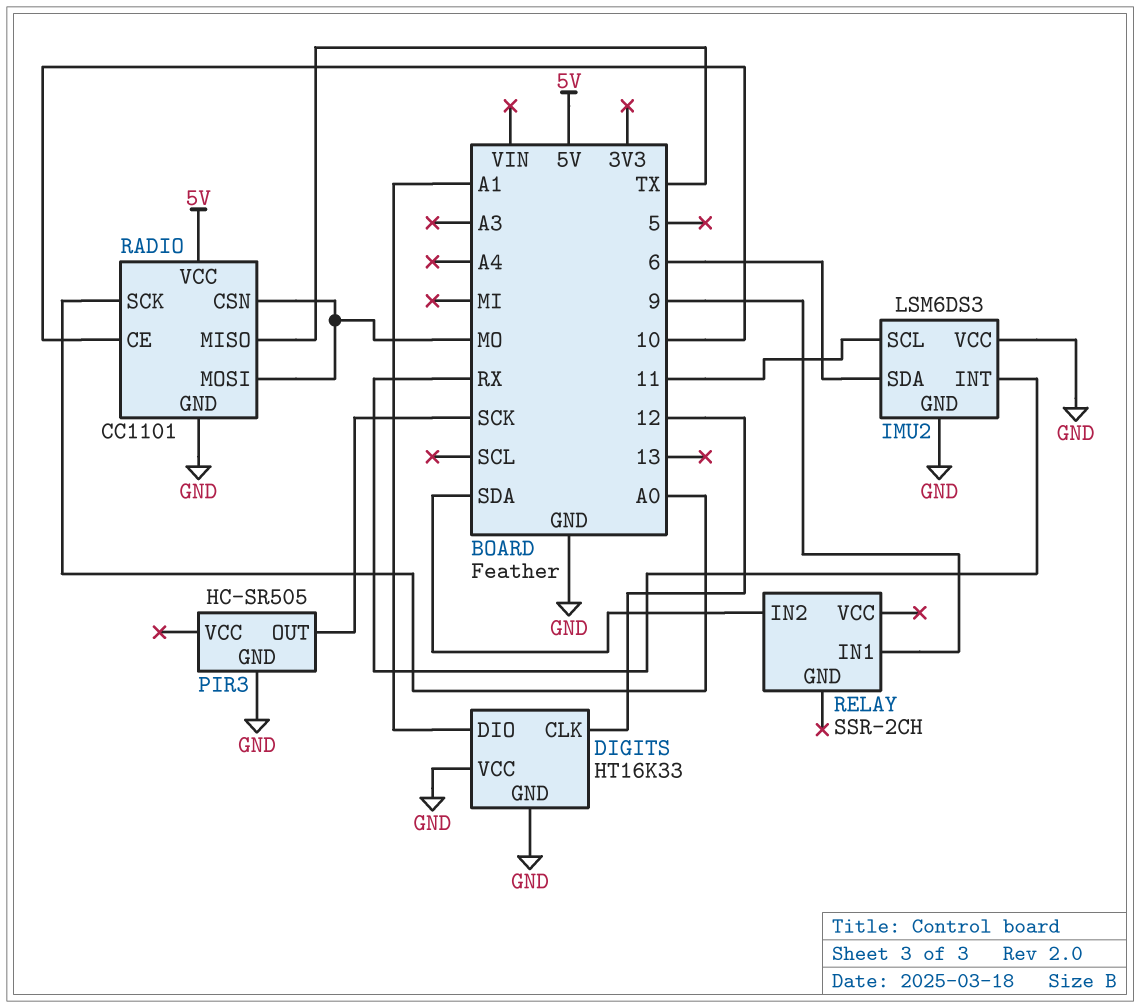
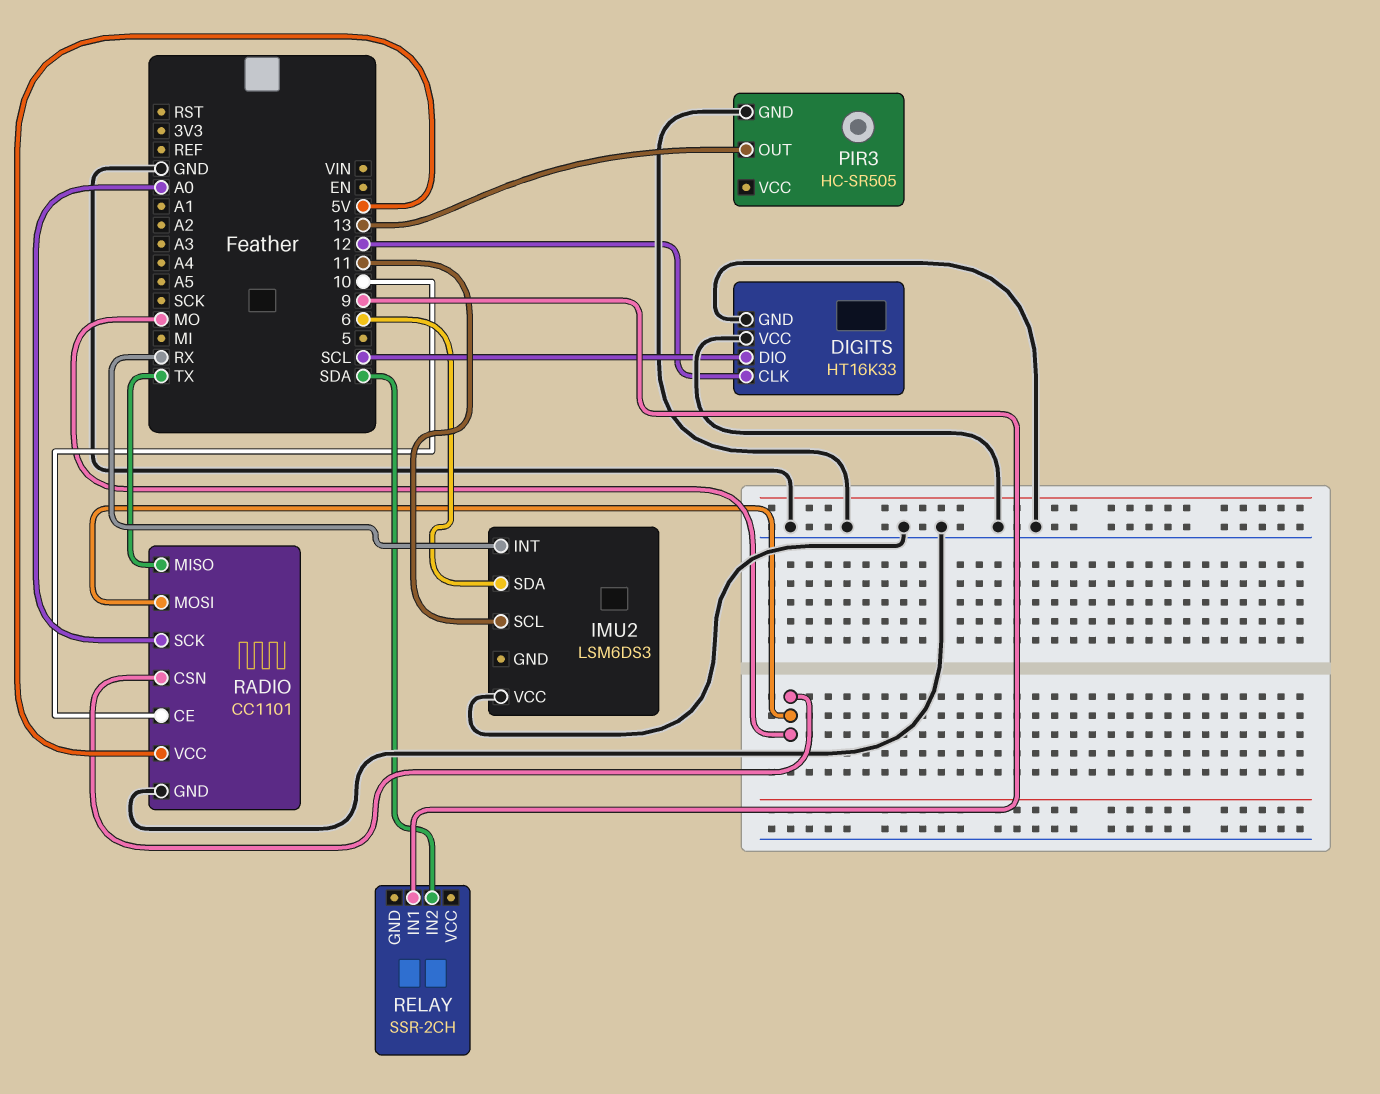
DIGITS pin DIO: A1 -> SCL
IMU2 pin GND: GND -> none
PIR3 pin OUT: SCK -> 13

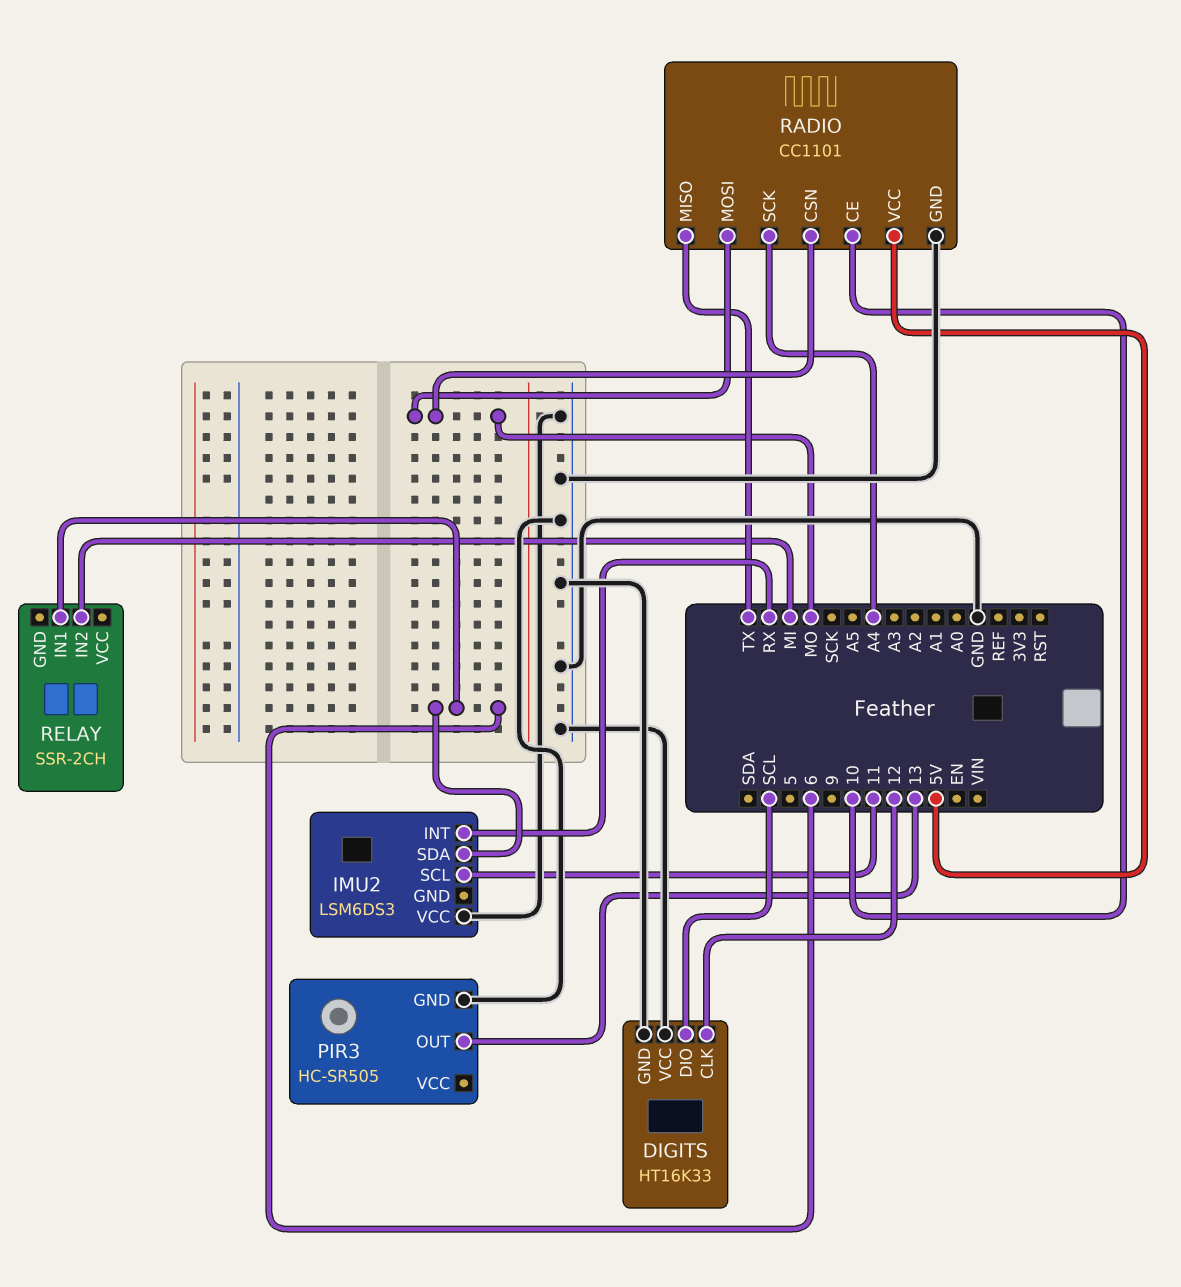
RADIO pin SCK: A0 -> A4
RELAY pin IN1: 9 -> 6
RELAY pin IN2: SDA -> MI

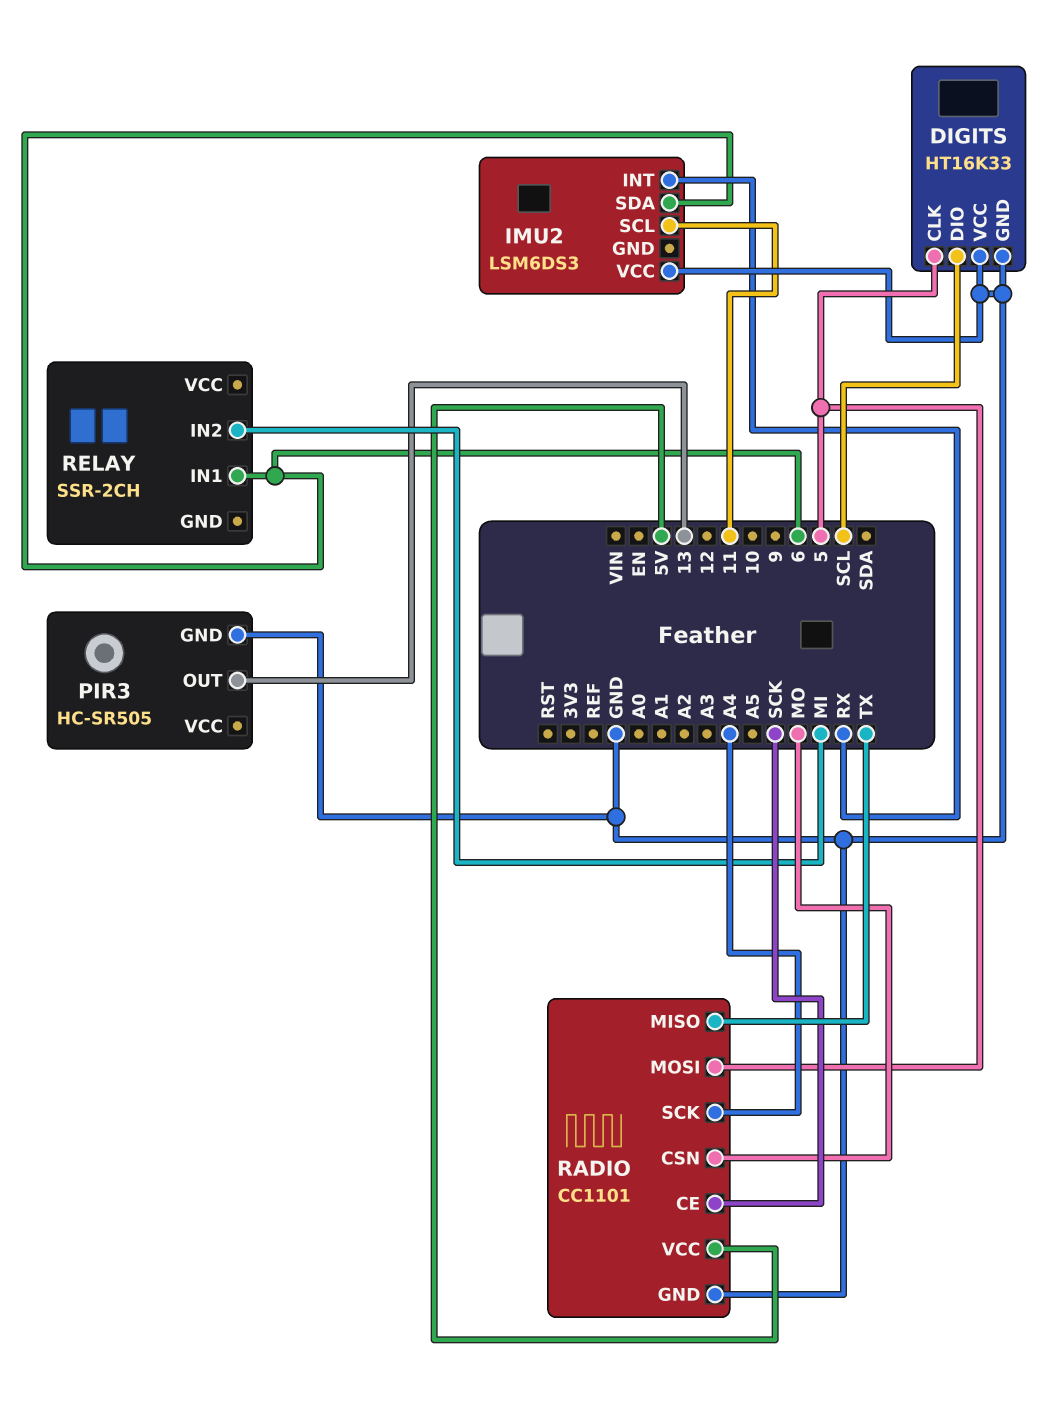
DIGITS pin CLK: 12 -> 5
RADIO pin CE: 10 -> SCK
RADIO pin MOSI: MO -> 5

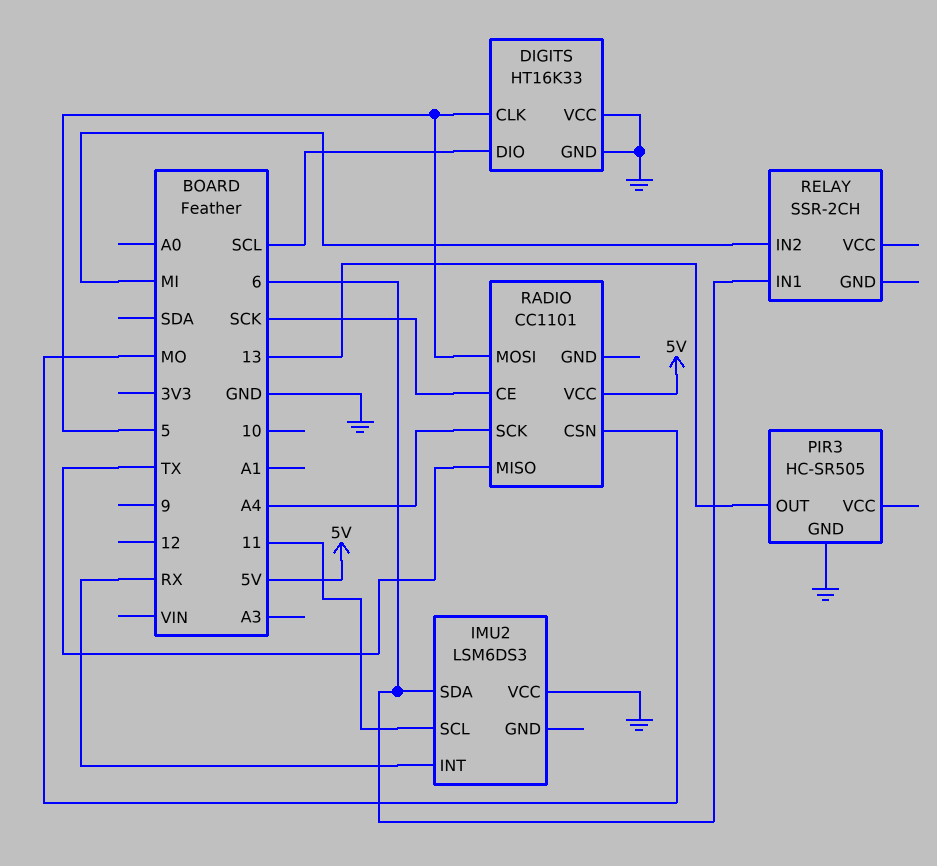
RADIO pin GND: GND -> none

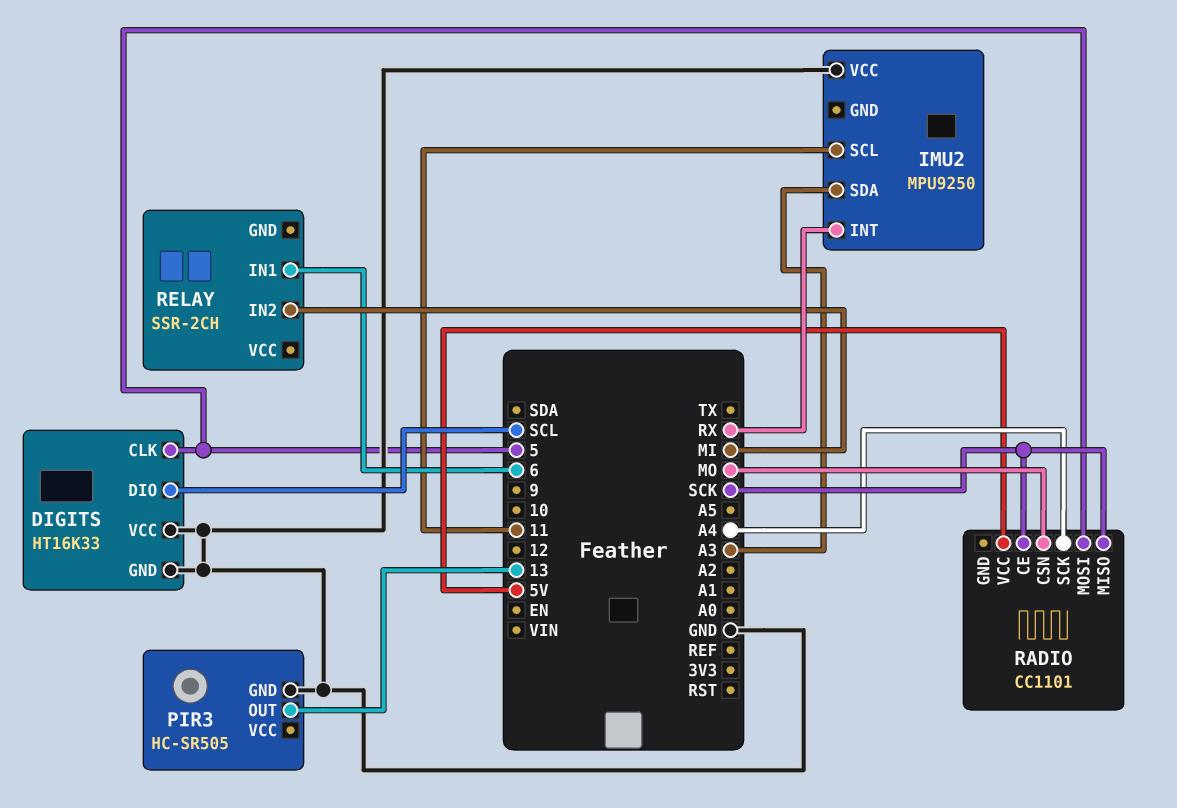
IMU2: LSM6DS3 -> MPU9250
IMU2 pin SDA: 6 -> A3
RADIO pin MISO: TX -> SCK

